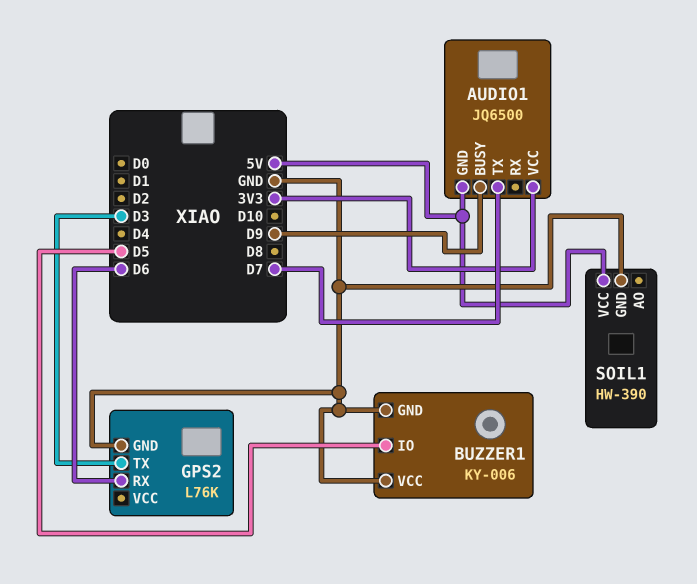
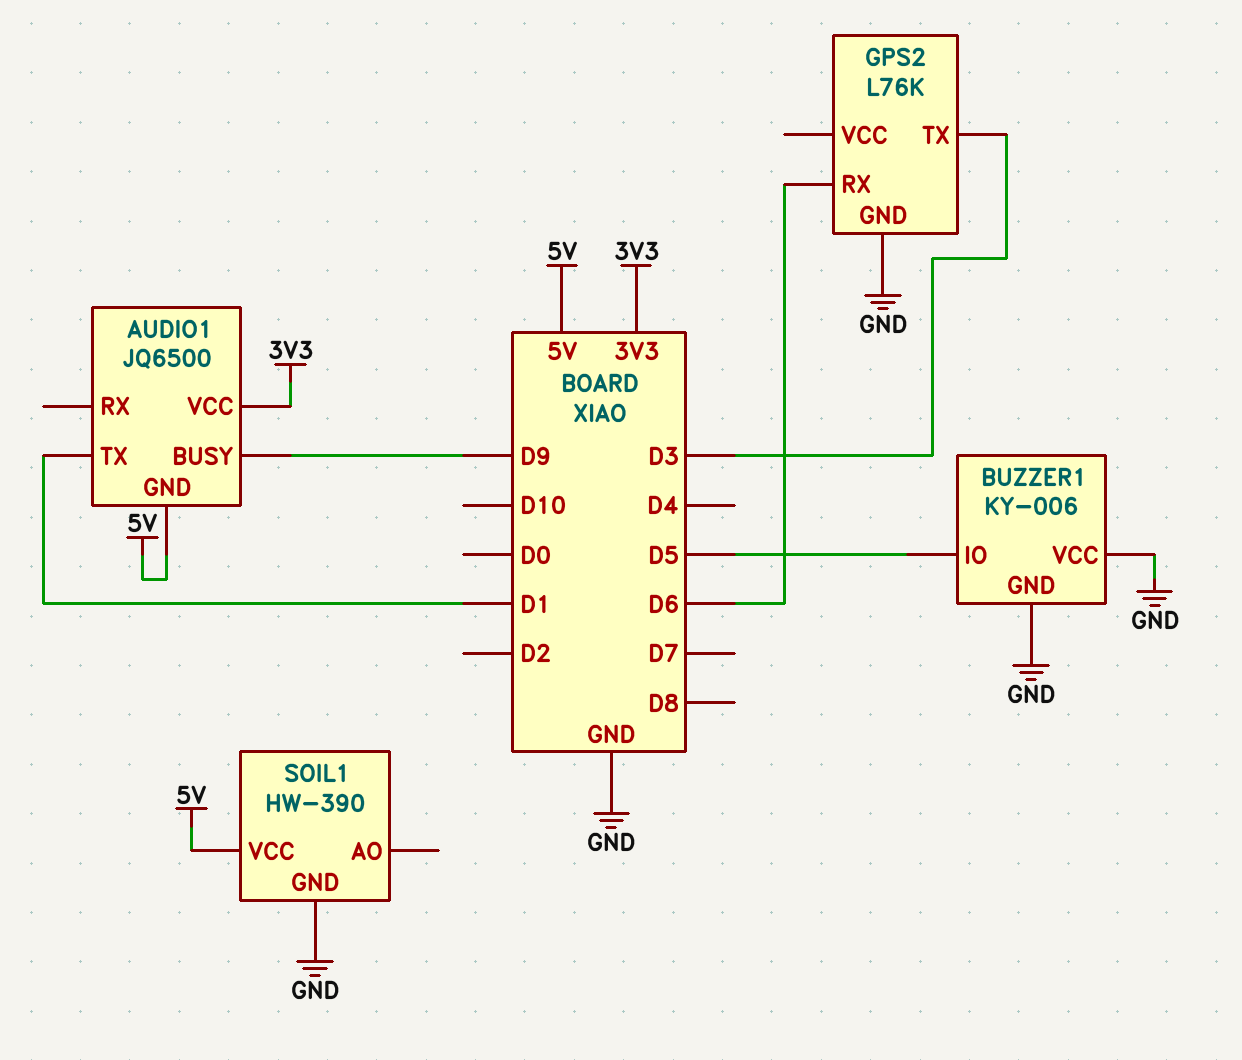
AUDIO1 pin TX: D7 -> D1

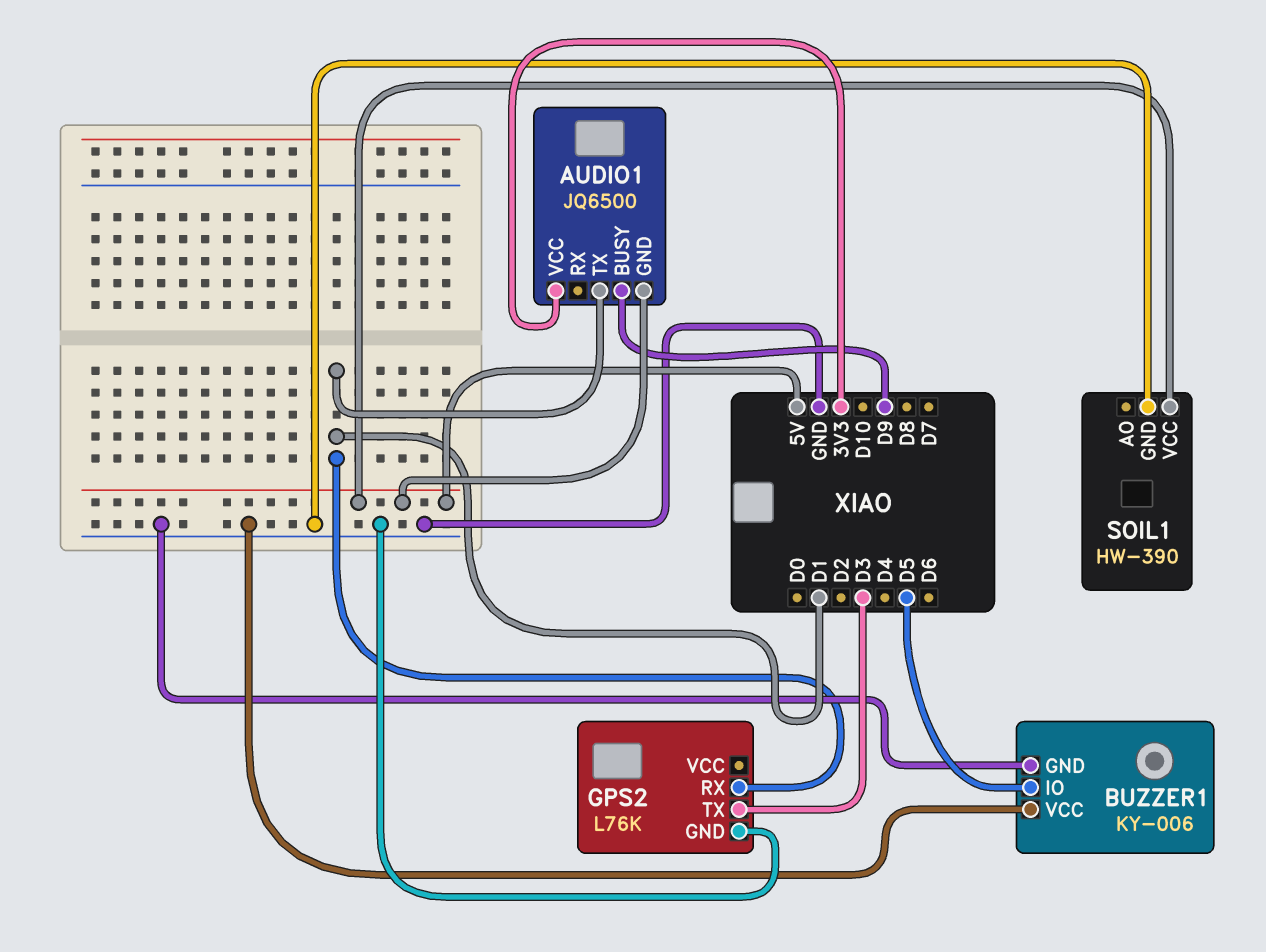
GPS2 pin RX: D6 -> D1

